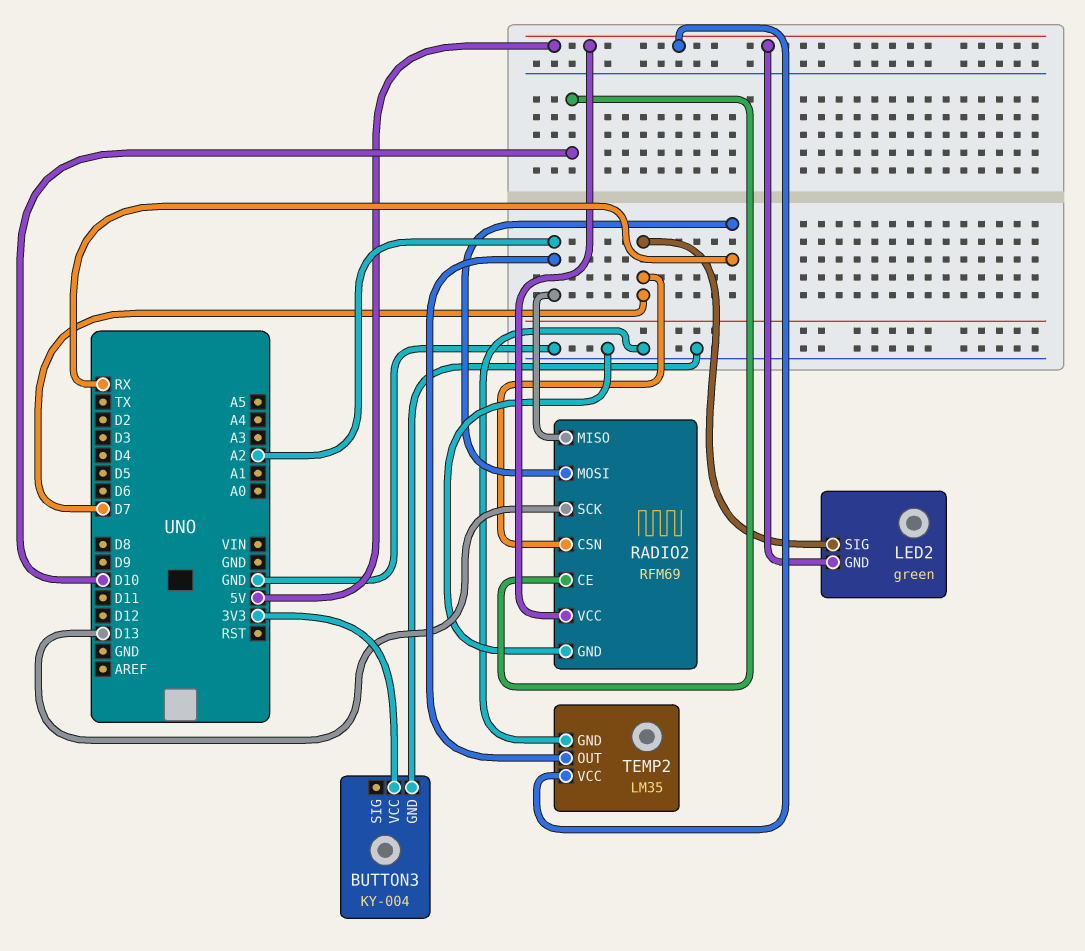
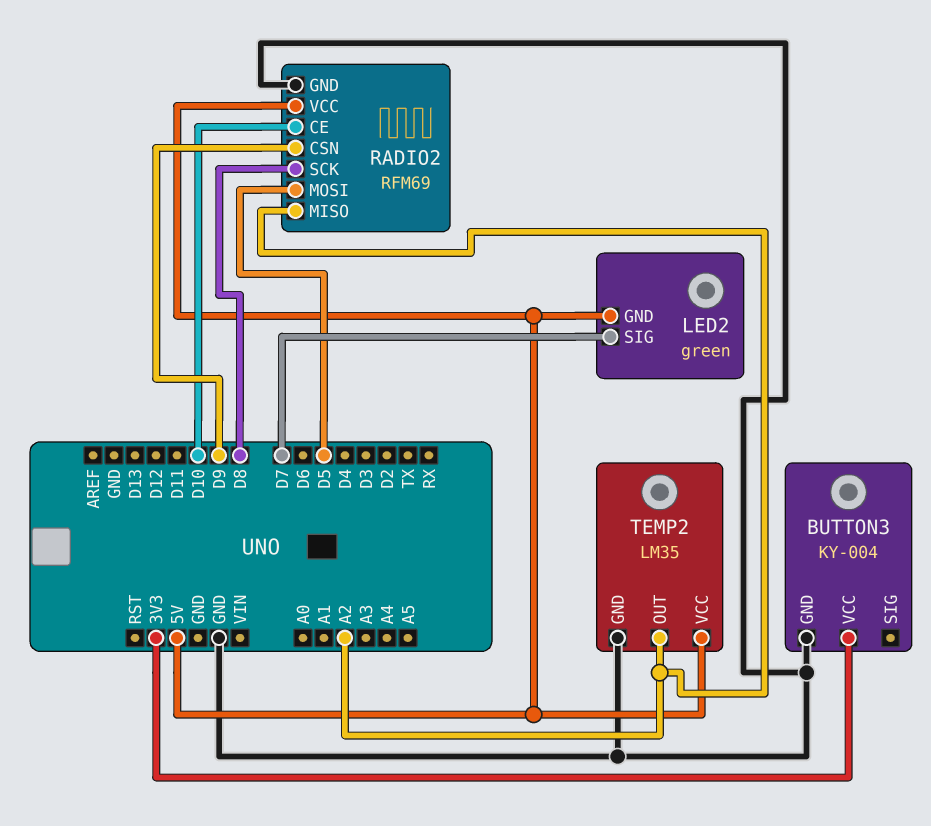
RADIO2 pin CSN: D7 -> D9
RADIO2 pin MOSI: RX -> D5
RADIO2 pin SCK: D13 -> D8

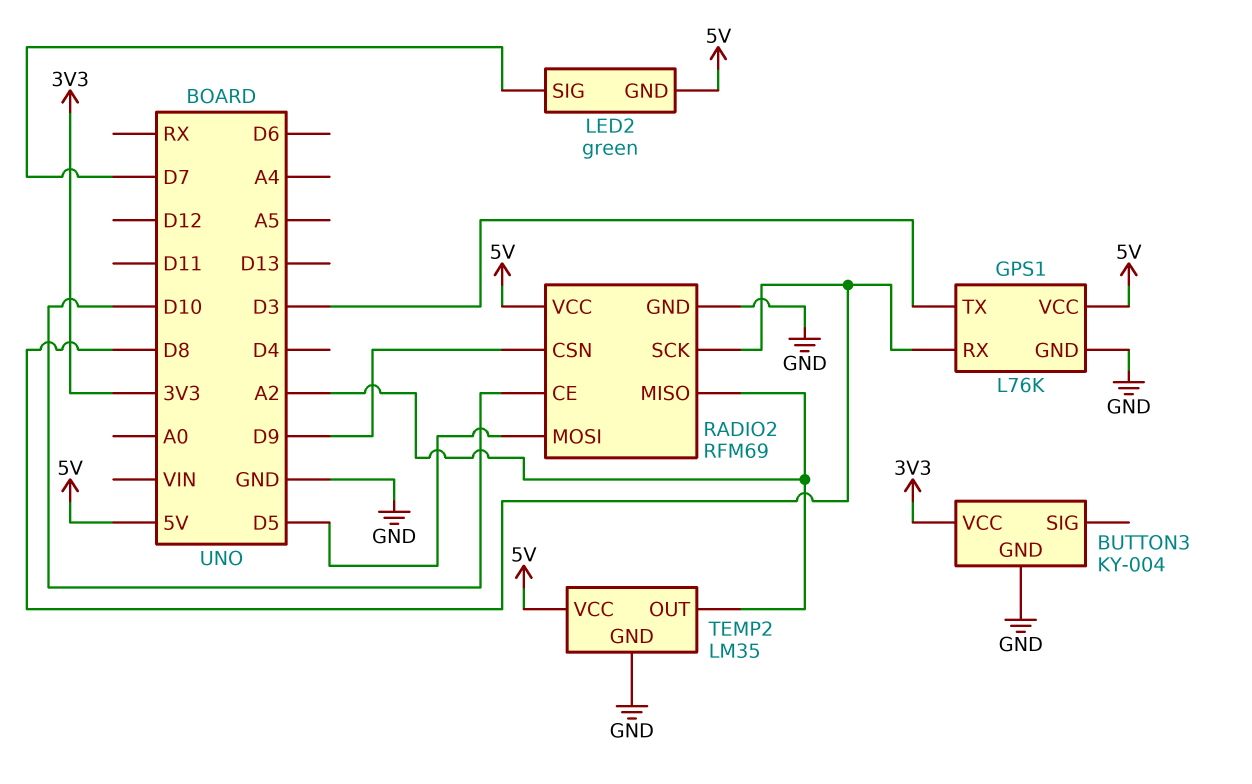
GPS1: none -> L76K
GPS1 pin GND: none -> GND
GPS1 pin RX: none -> D8
GPS1 pin TX: none -> D3
GPS1 pin VCC: none -> 5V

